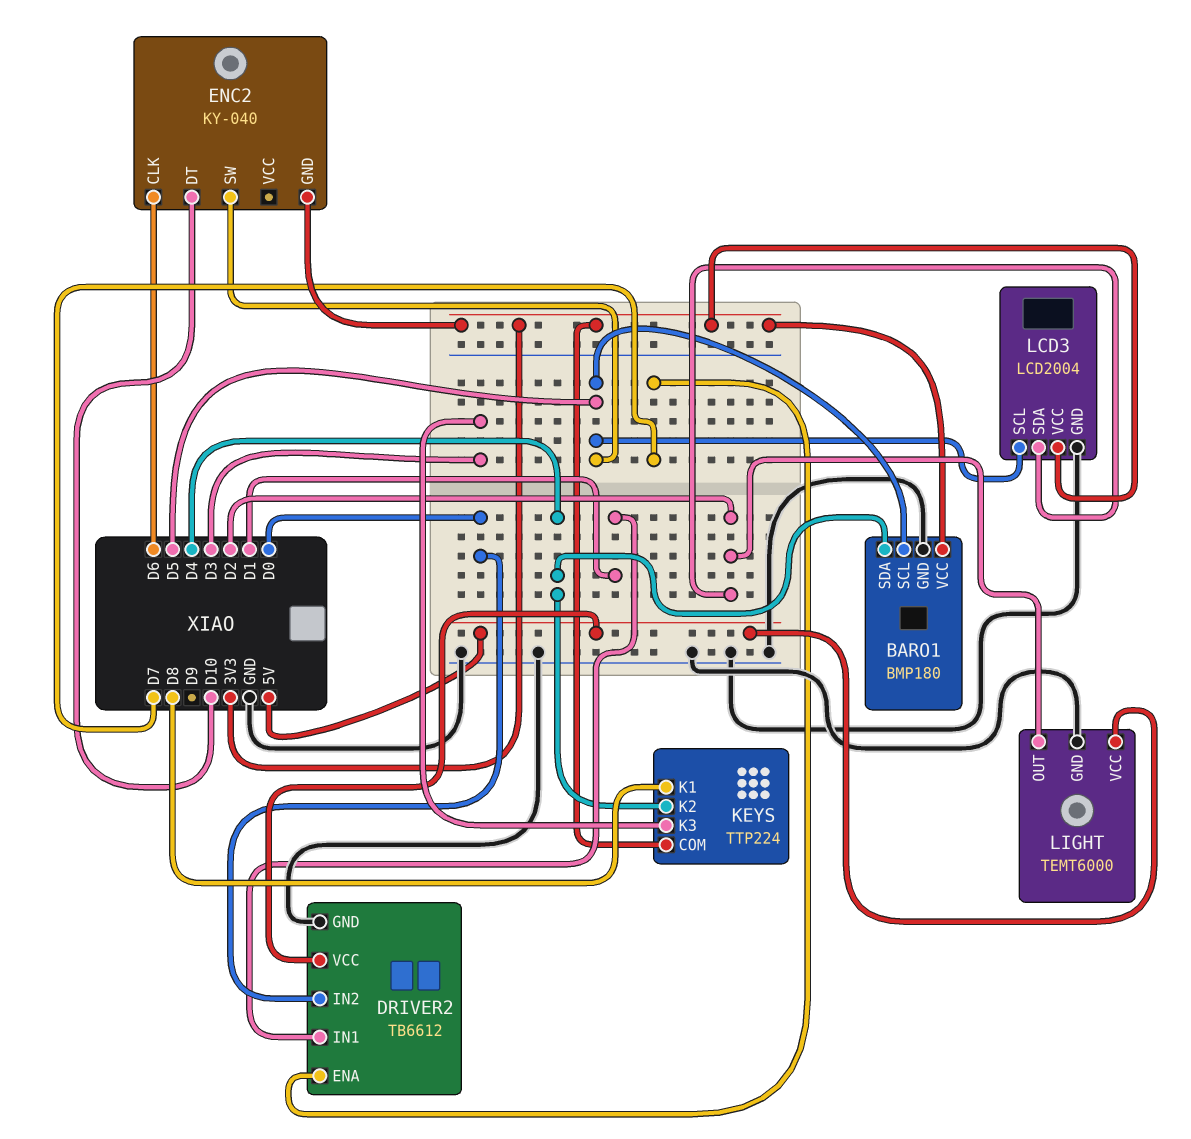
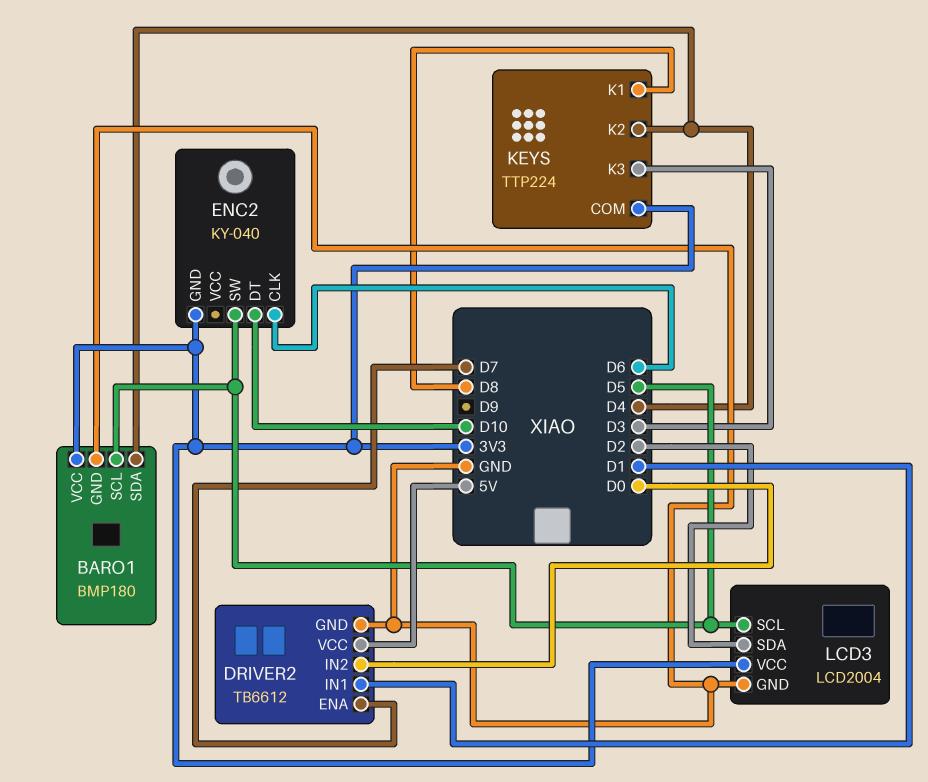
LIGHT: TEMT6000 -> none
LIGHT pin GND: GND -> none
LIGHT pin OUT: D2 -> none
LIGHT pin VCC: 5V -> none

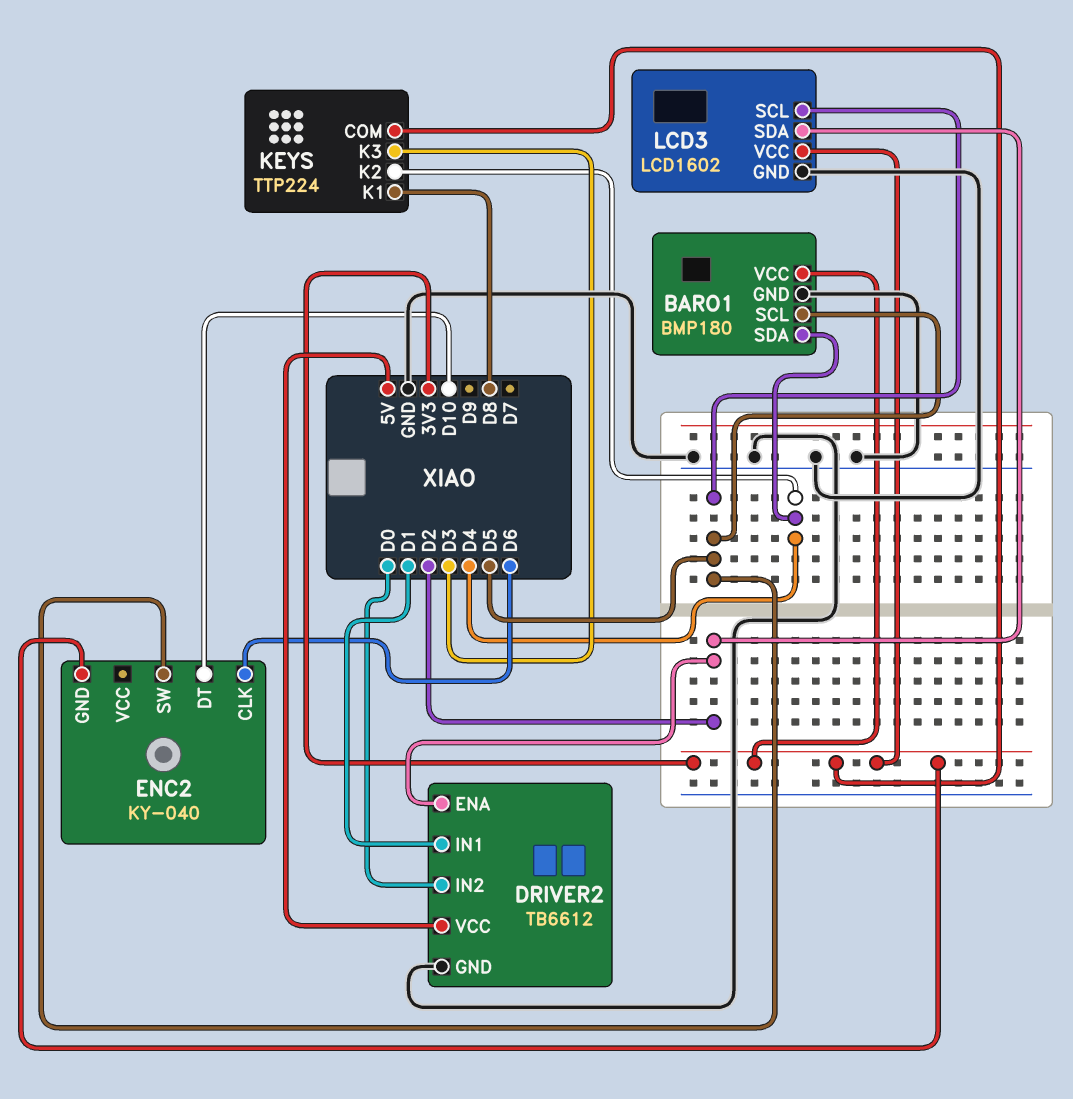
DRIVER2 pin ENA: D7 -> D2
LCD3: LCD2004 -> LCD1602

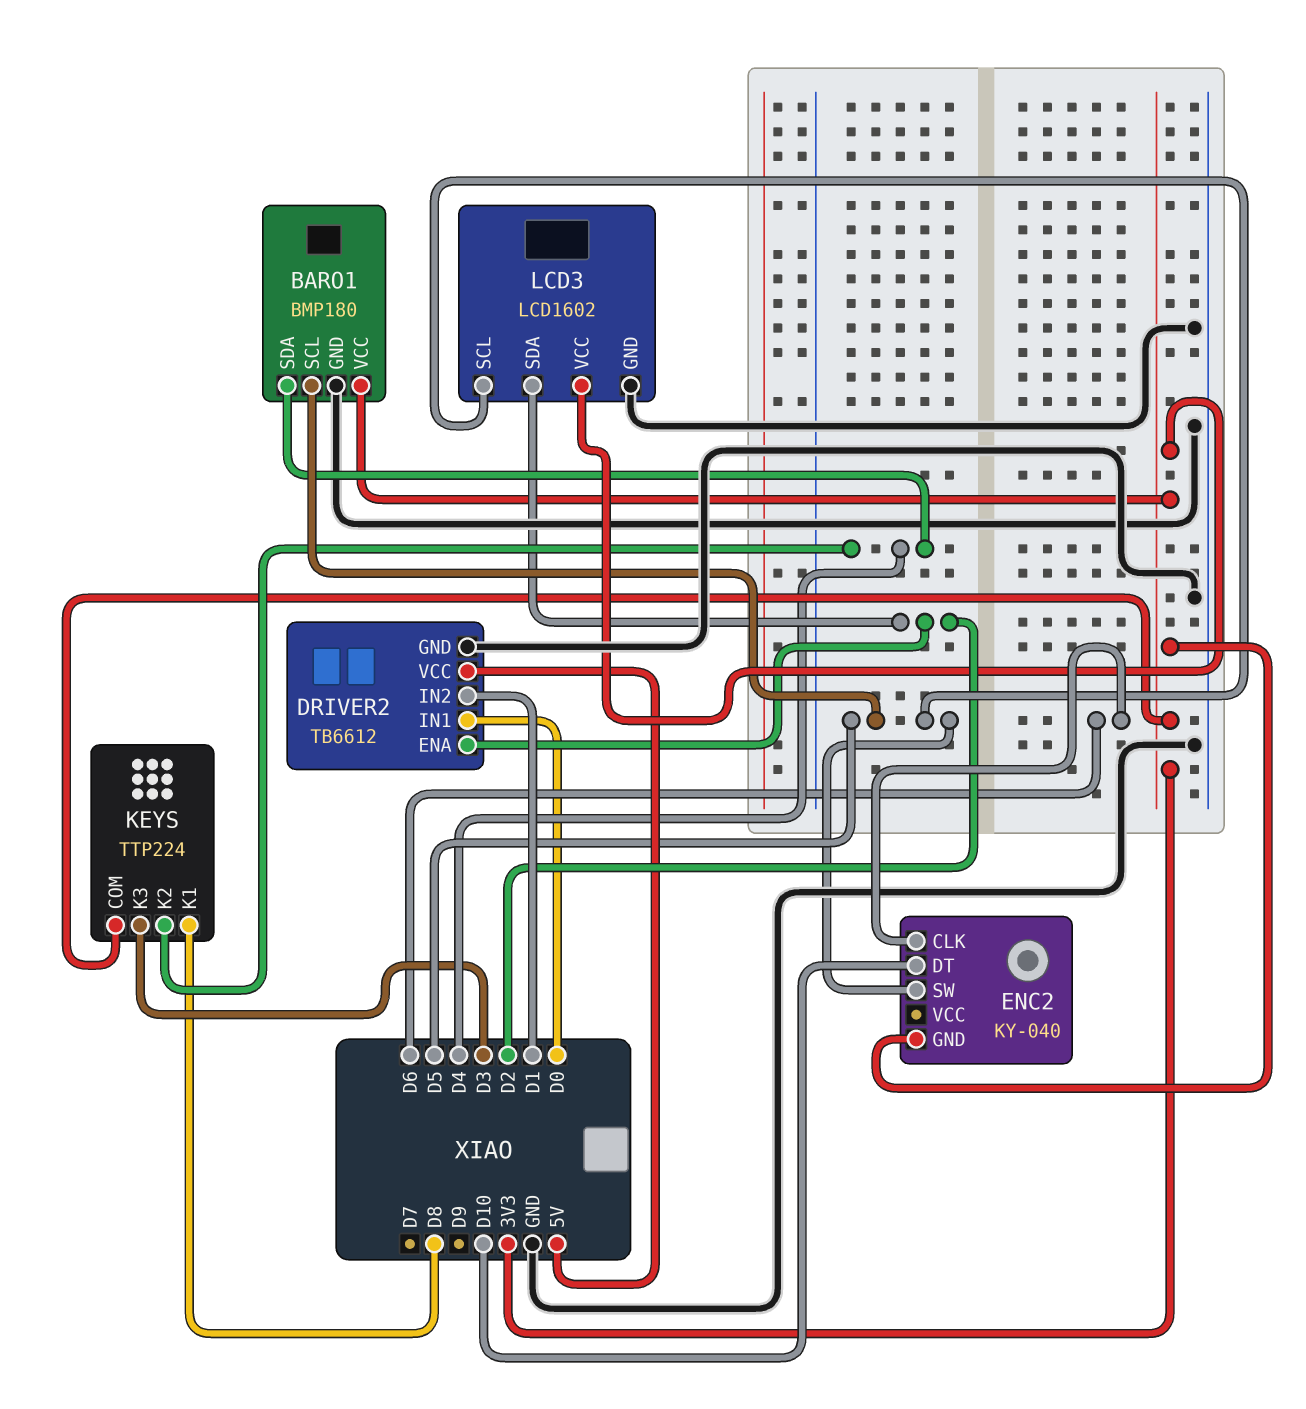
DRIVER2 pin IN1: D1 -> D0
DRIVER2 pin IN2: D0 -> D1

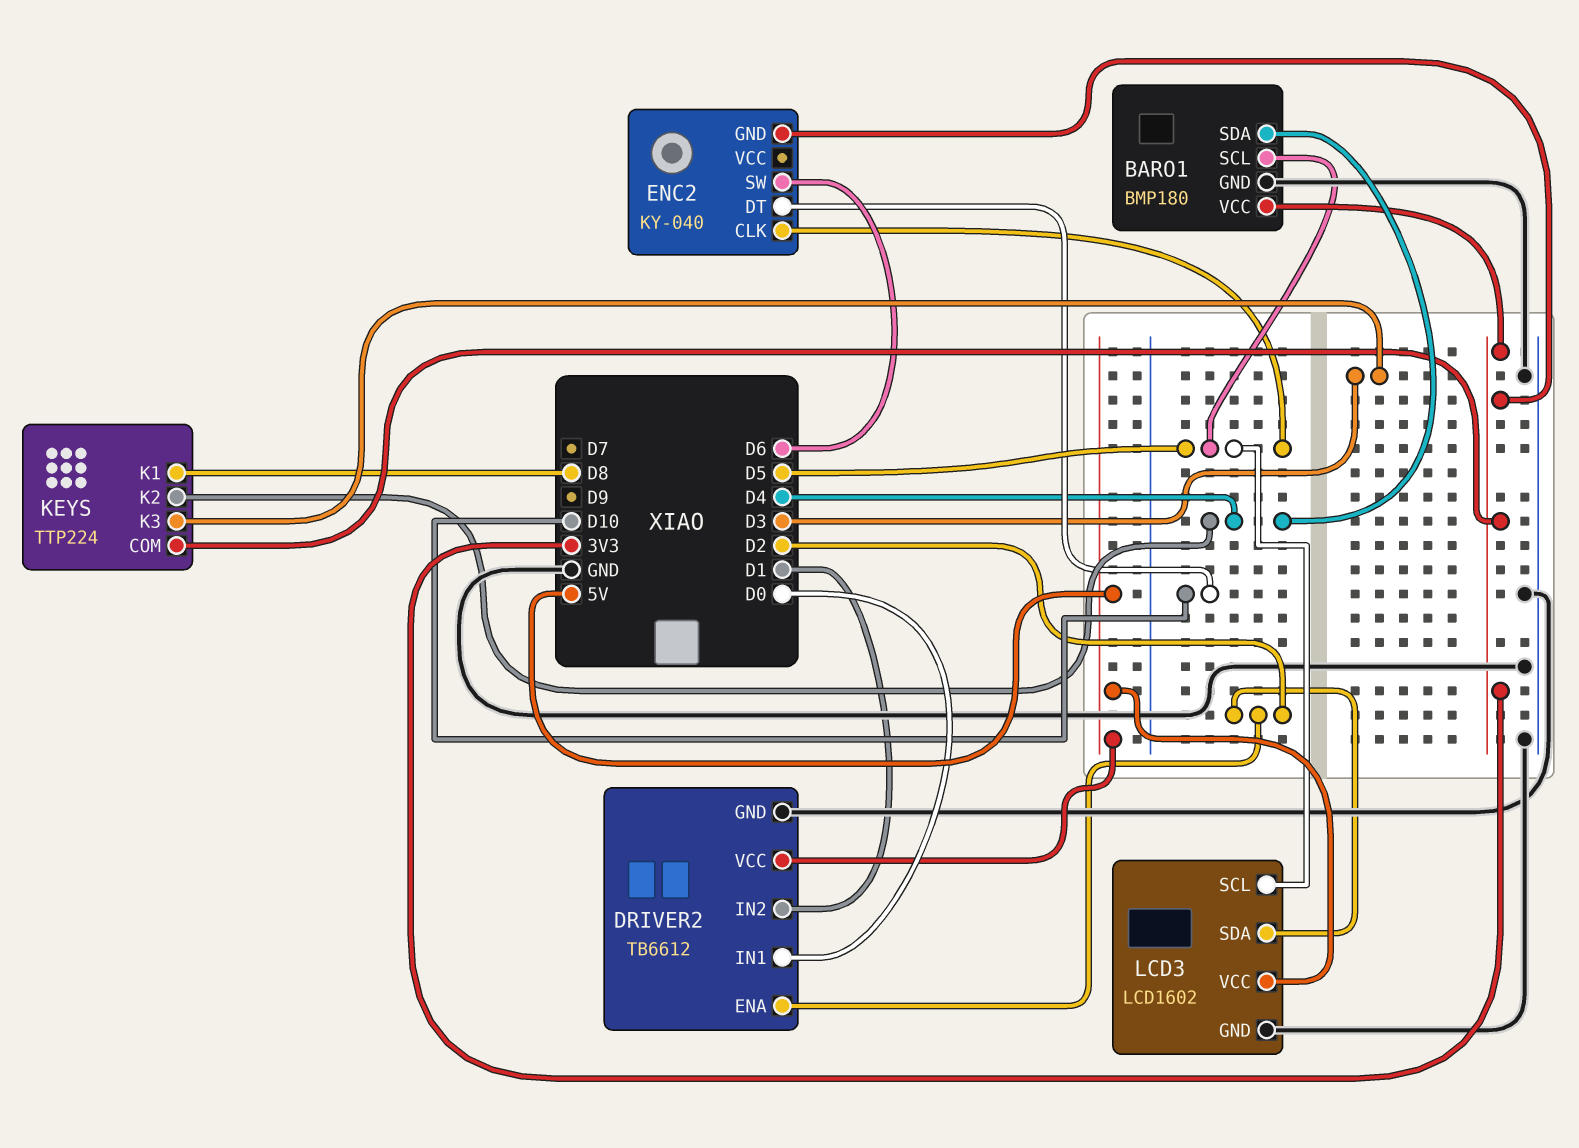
ENC2 pin CLK: D6 -> D5
ENC2 pin SW: D5 -> D6
LCD3 pin VCC: 3V3 -> 5V

